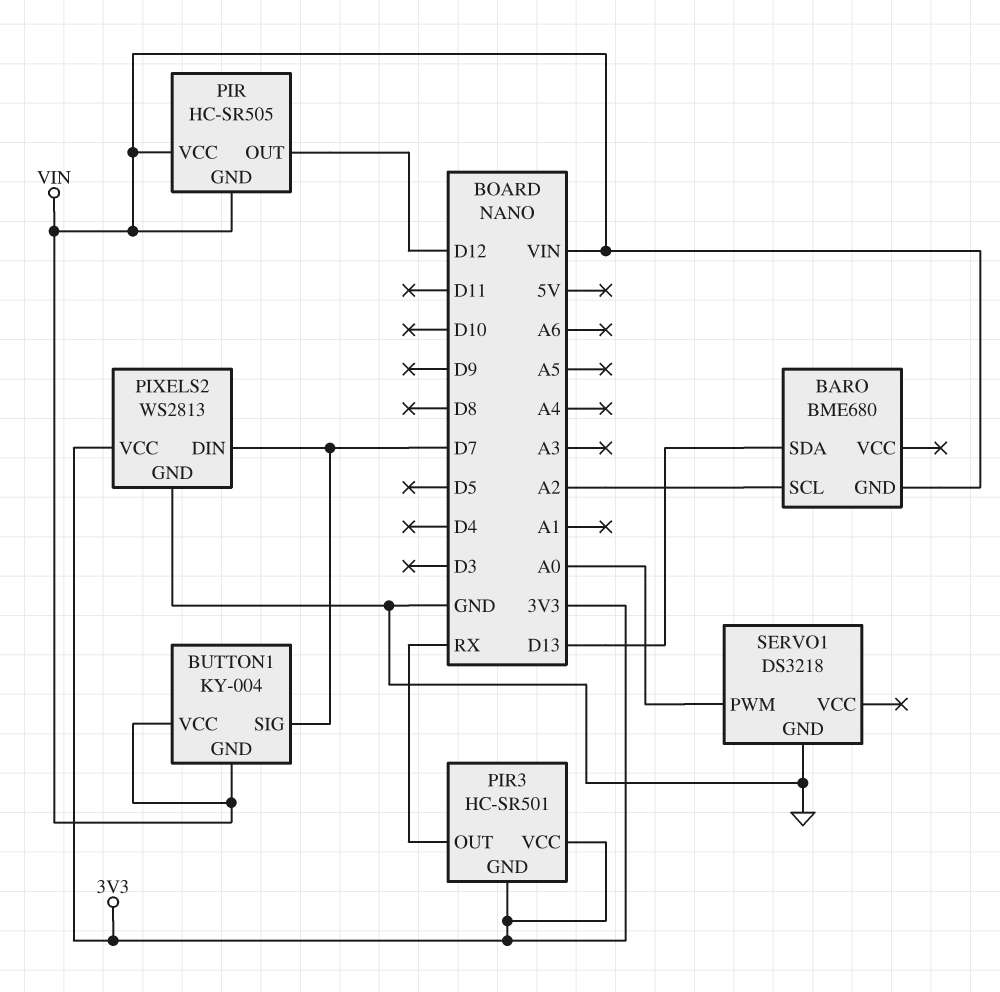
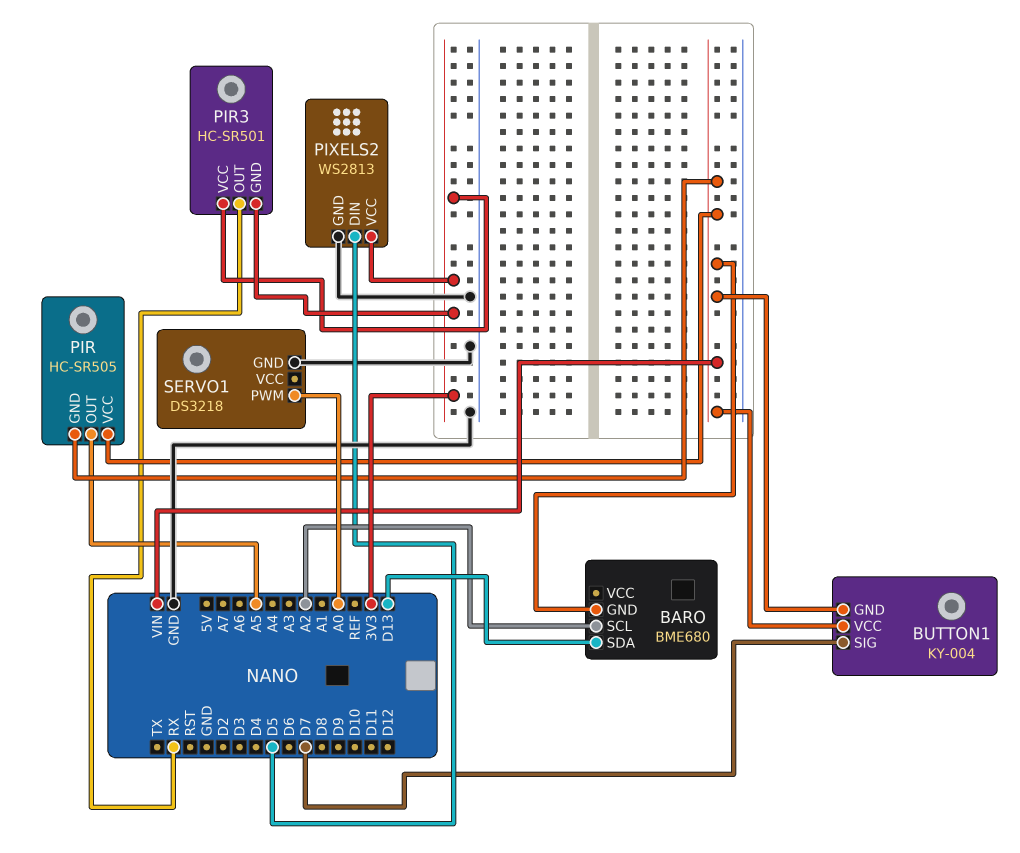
PIR pin OUT: D12 -> A5
PIXELS2 pin DIN: D7 -> D5

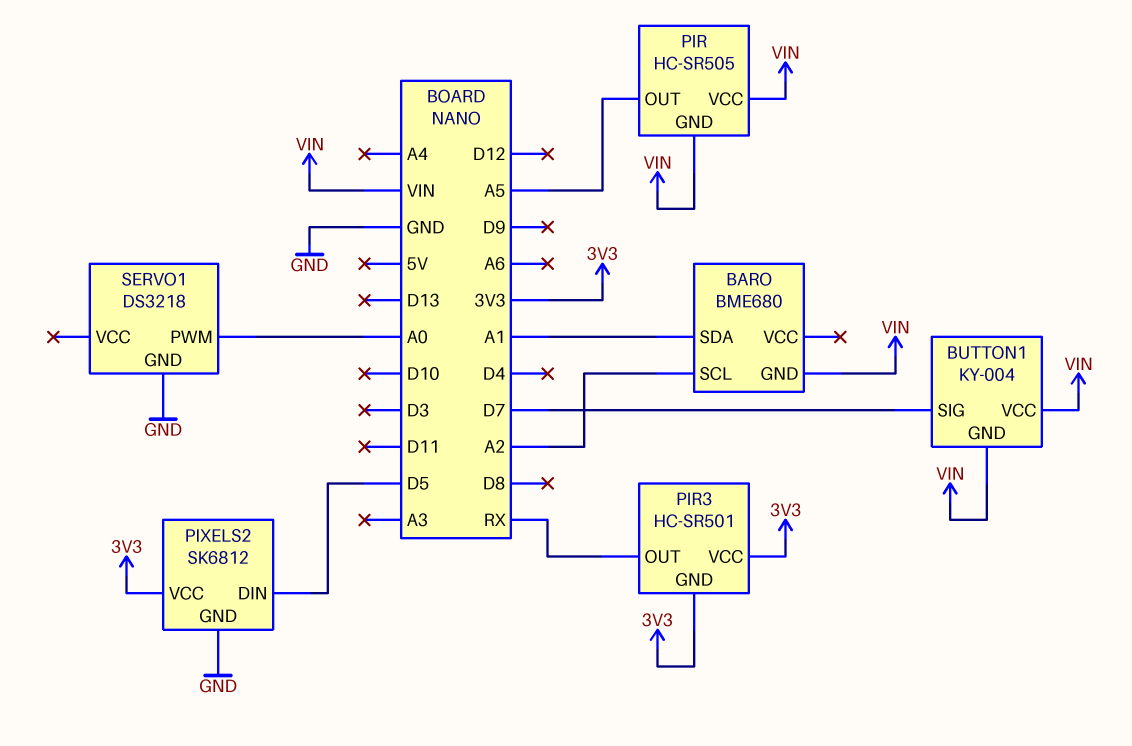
BARO pin SDA: D13 -> A1
PIXELS2: WS2813 -> SK6812

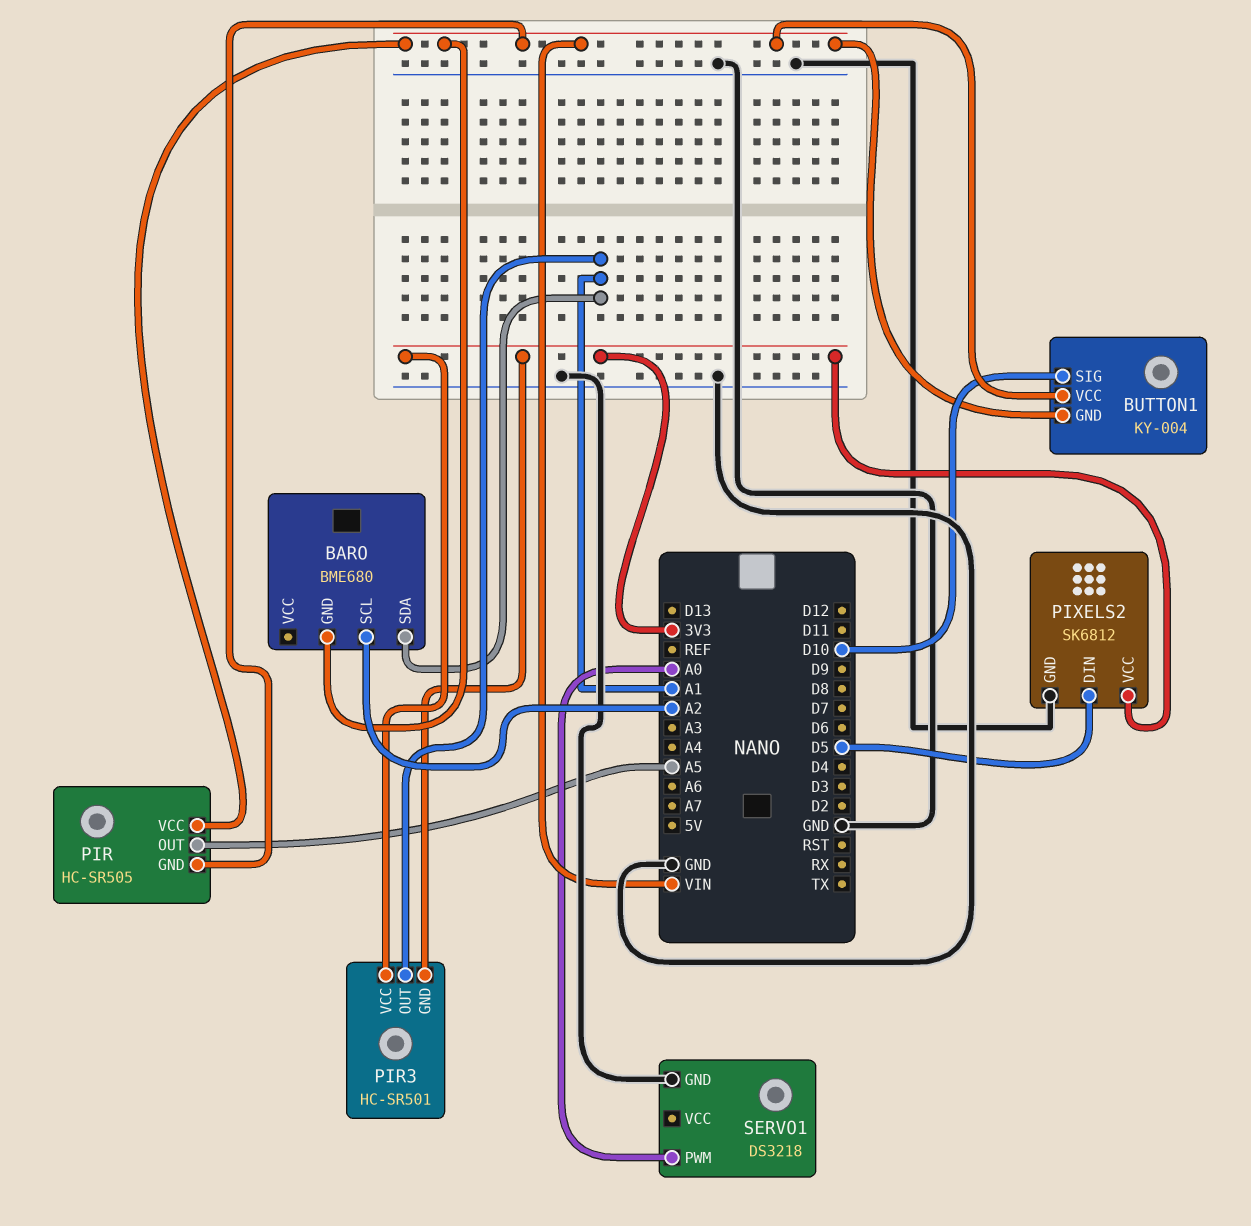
BUTTON1 pin SIG: D7 -> D10
PIR3 pin OUT: RX -> A1

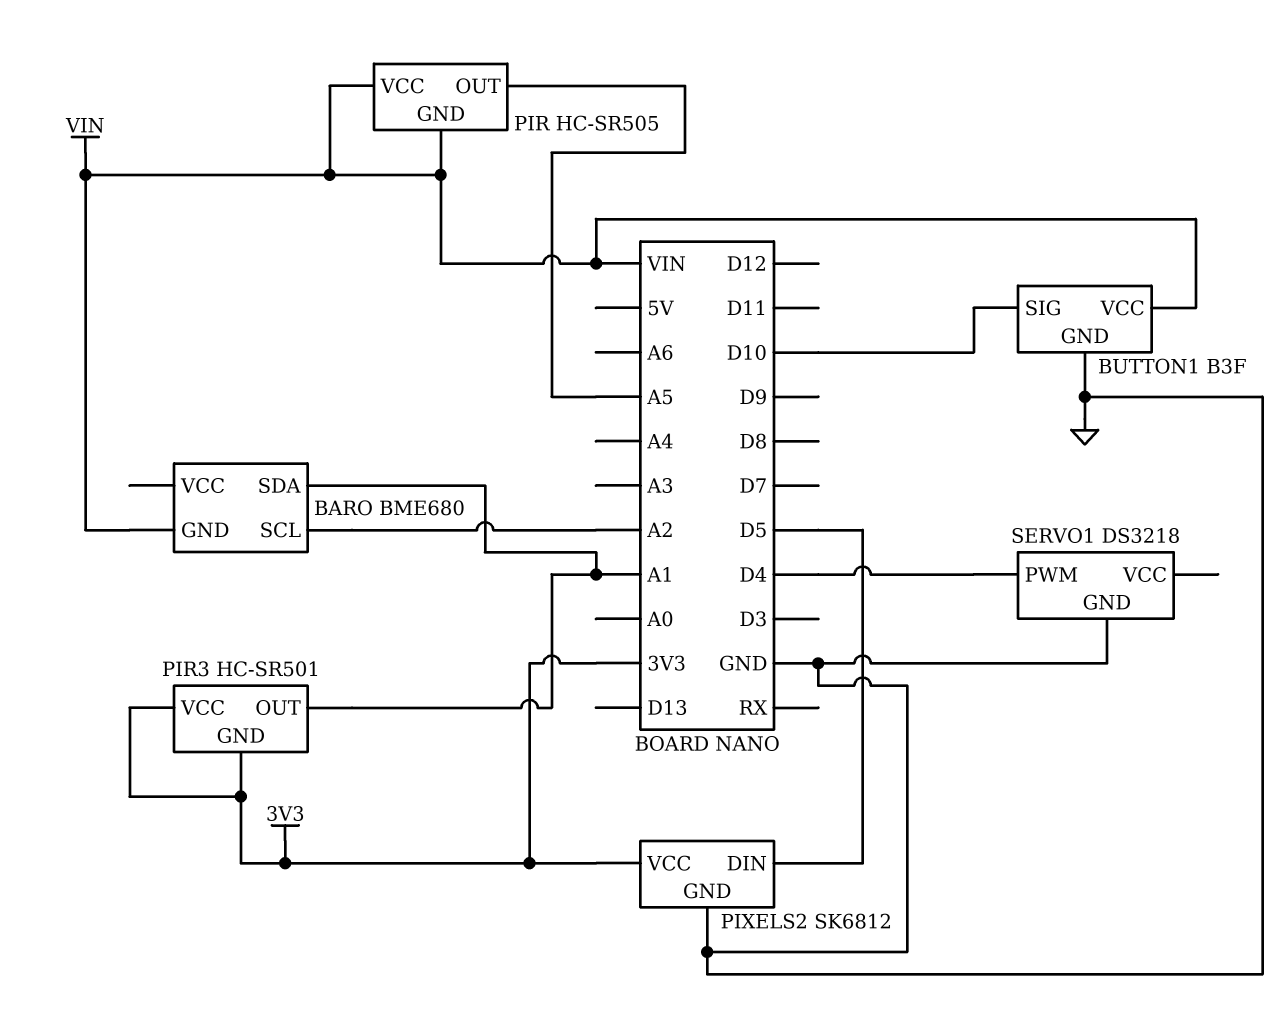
BUTTON1: KY-004 -> B3F
BUTTON1 pin GND: VIN -> GND
SERVO1 pin PWM: A0 -> D4

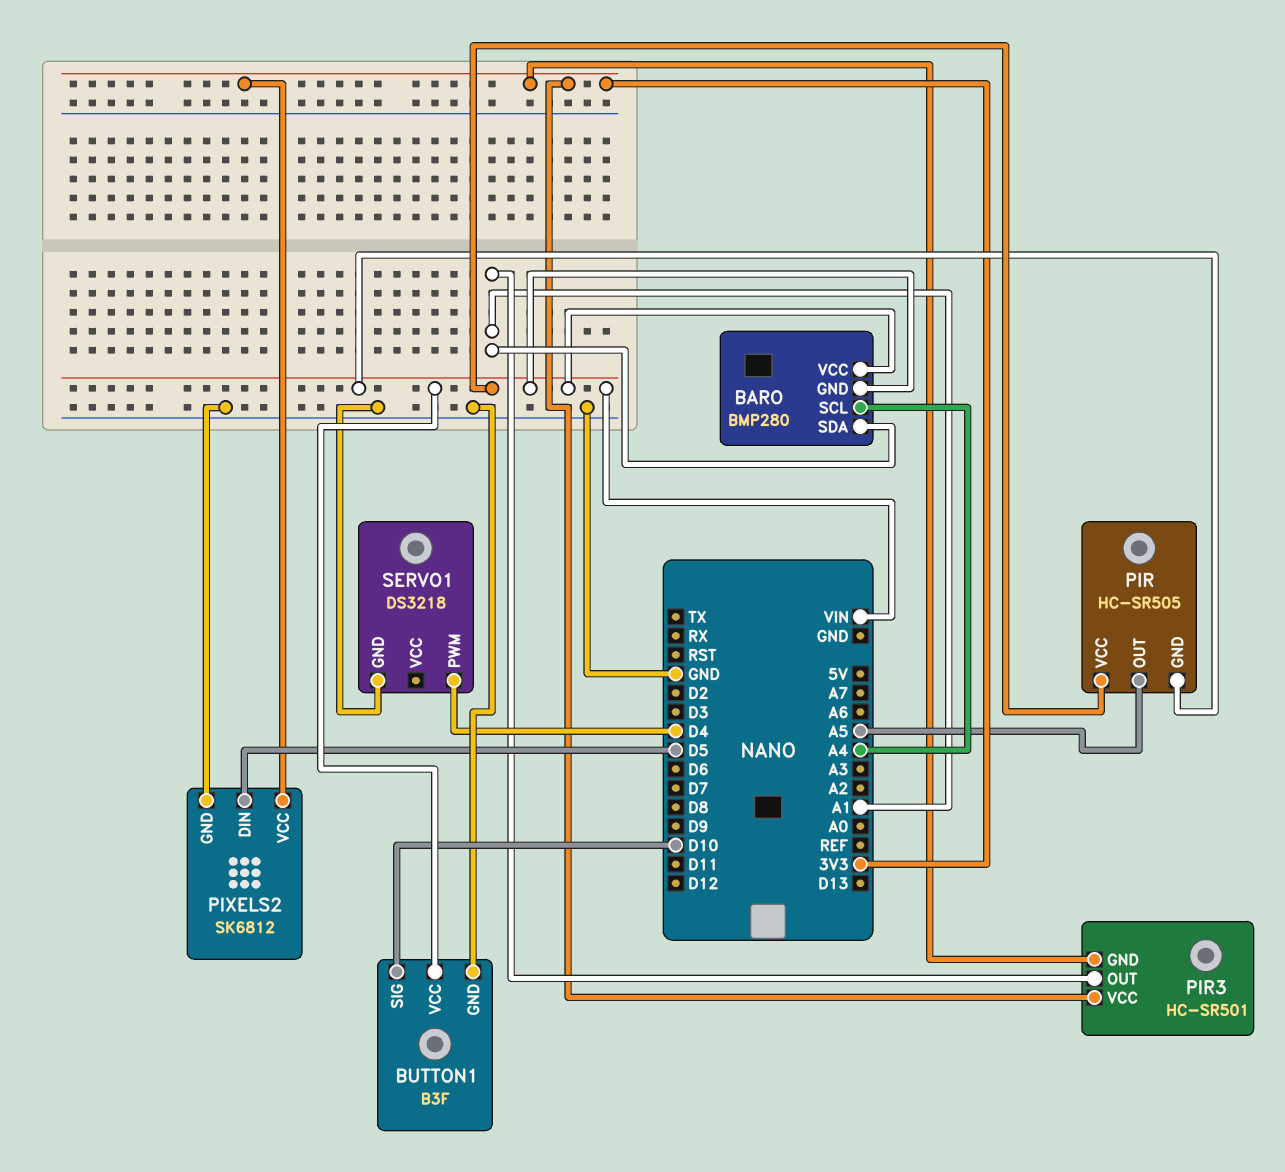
BARO: BME680 -> BMP280
BARO pin SCL: A2 -> A4
BARO pin VCC: none -> VIN

